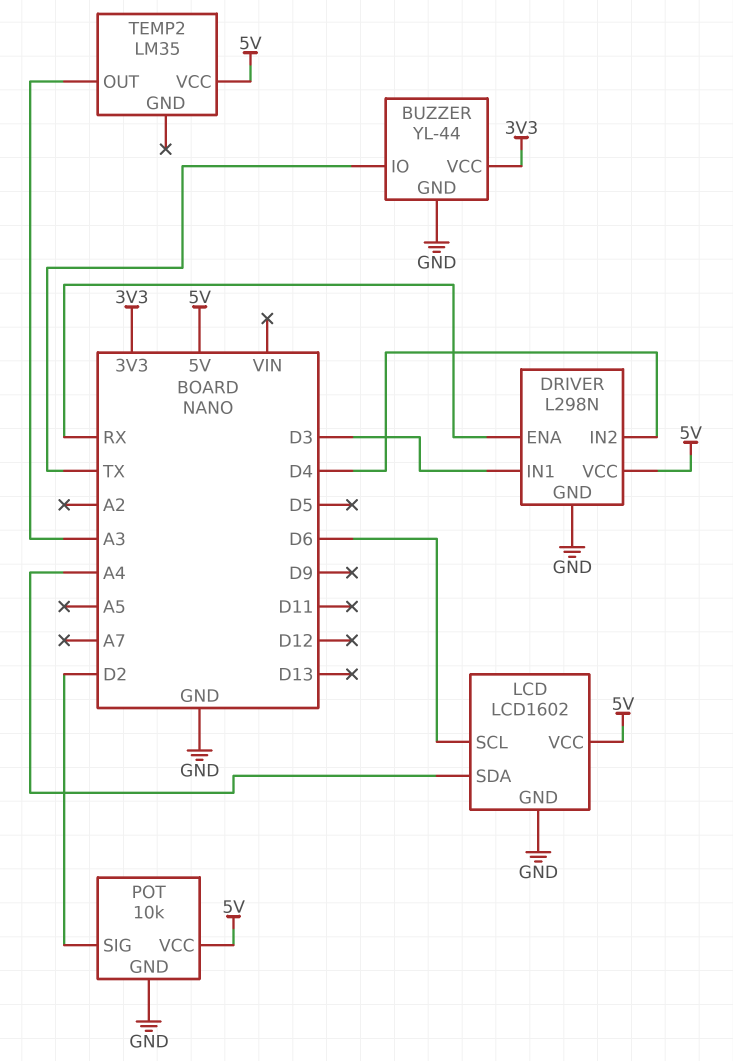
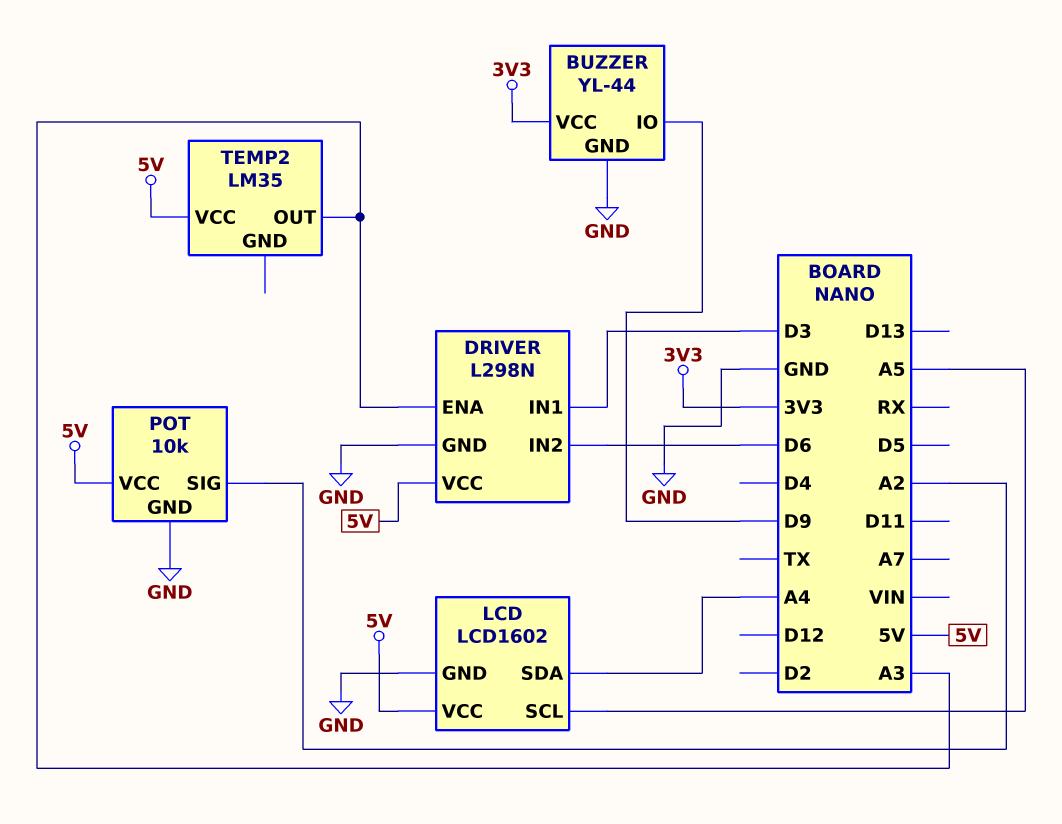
BUZZER pin IO: TX -> D9
DRIVER pin ENA: RX -> A3
DRIVER pin IN2: D4 -> D6
LCD pin SCL: D6 -> A5
POT pin SIG: D2 -> A2

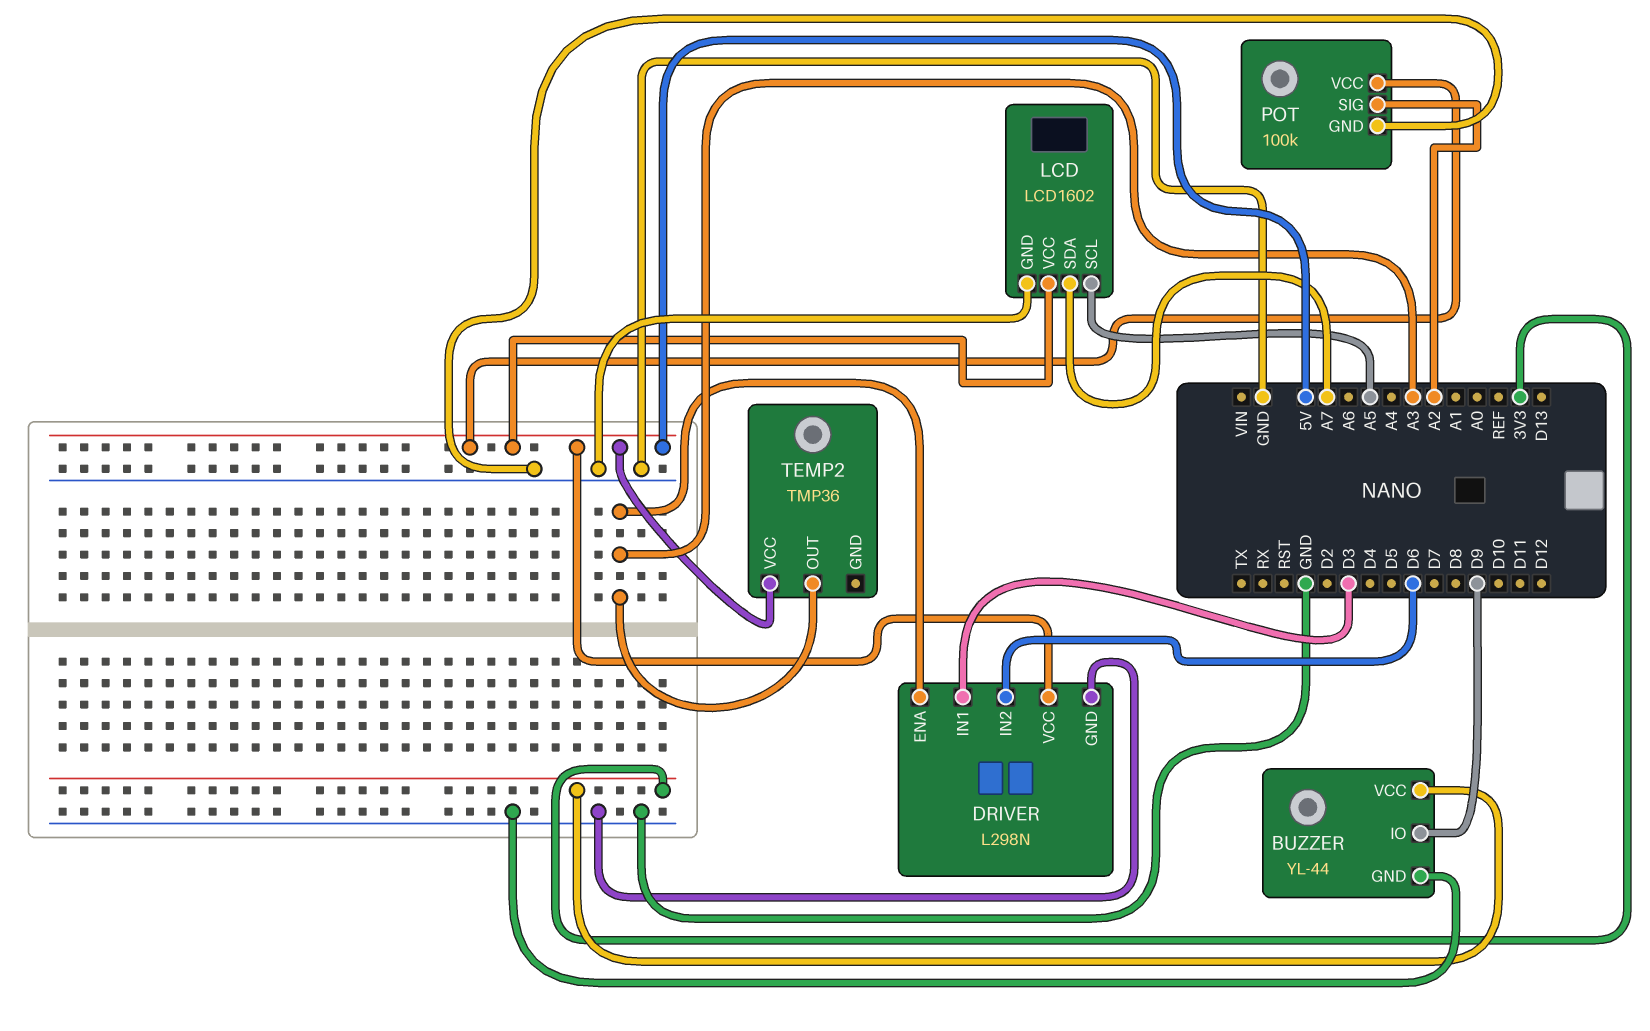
LCD pin SDA: A4 -> A7
POT: 10k -> 100k
TEMP2: LM35 -> TMP36

